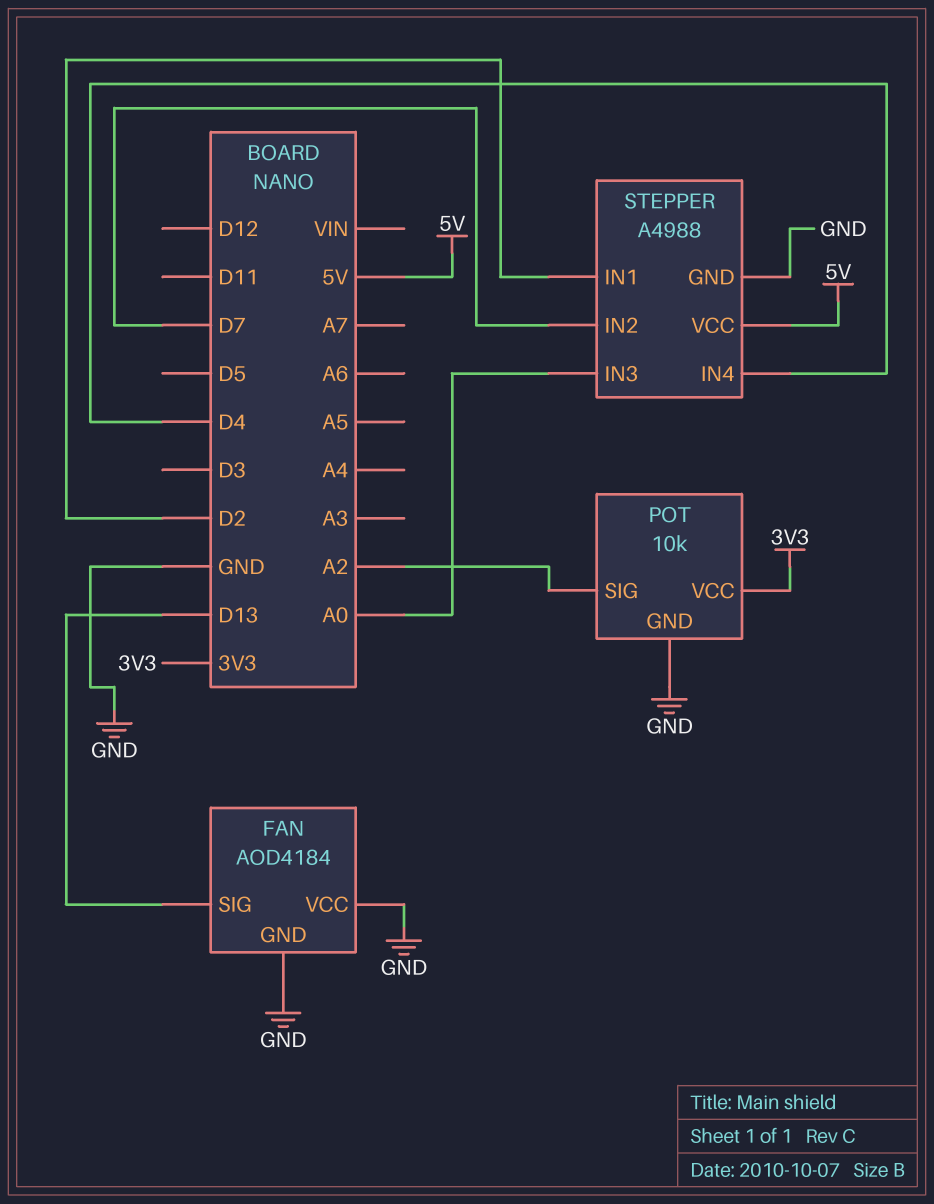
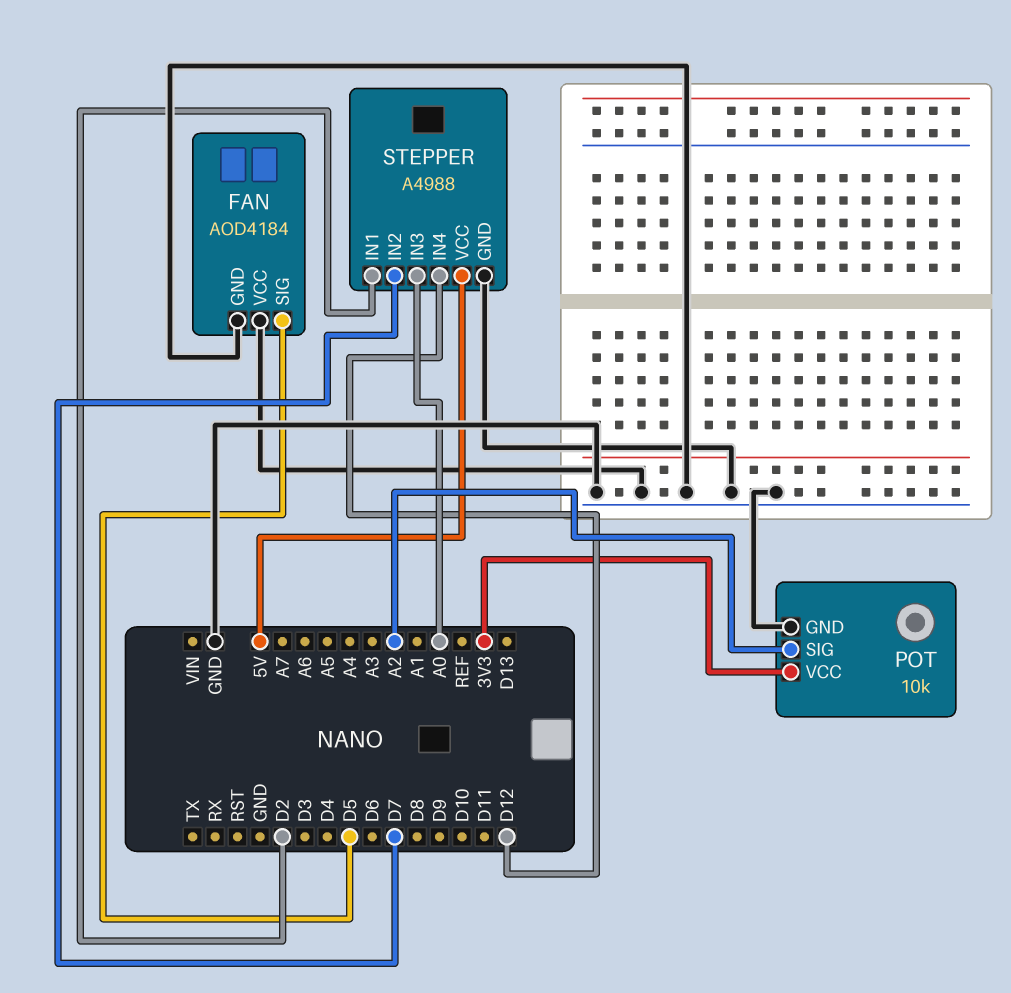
FAN pin SIG: D13 -> D5
STEPPER pin IN4: D4 -> D12

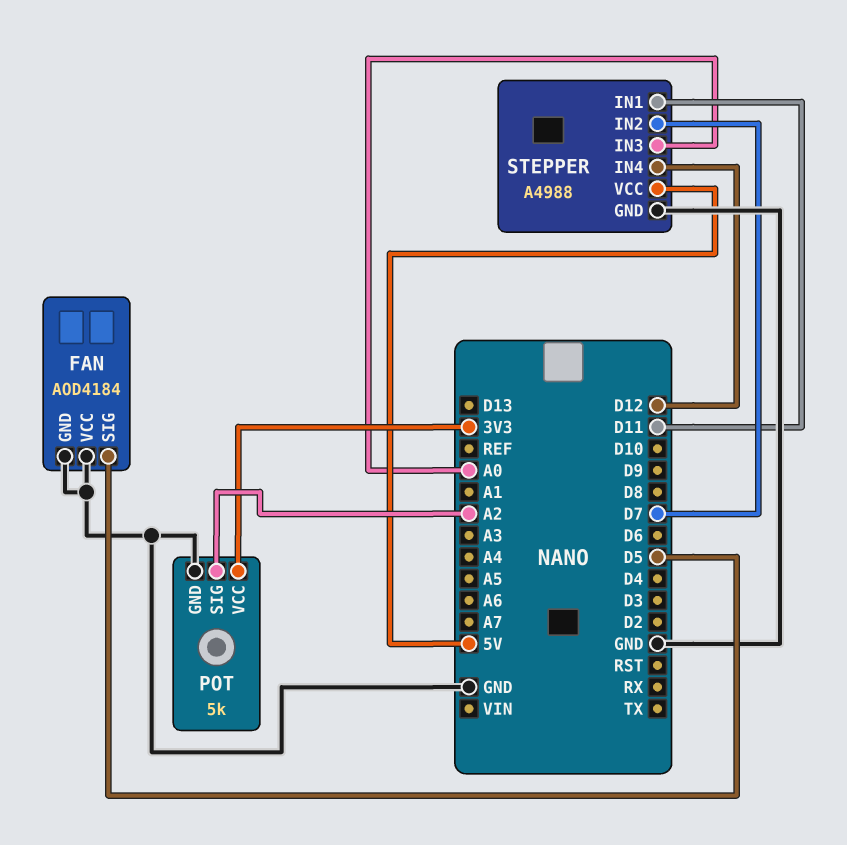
POT: 10k -> 5k
STEPPER pin IN1: D2 -> D11

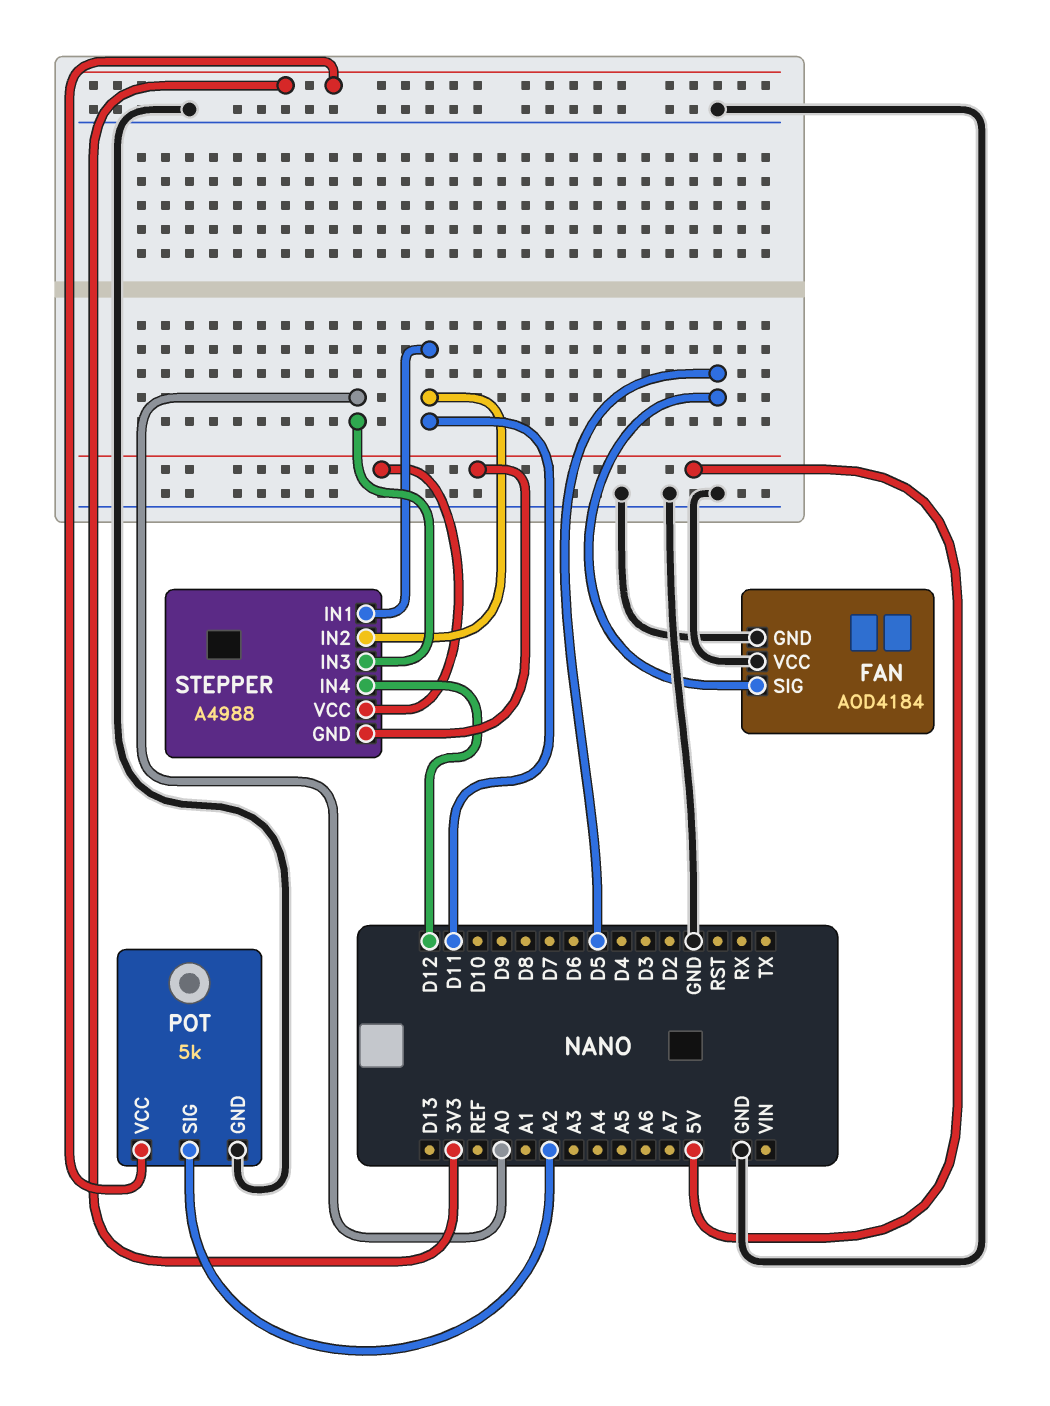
STEPPER pin GND: GND -> 5V
STEPPER pin IN2: D7 -> D11

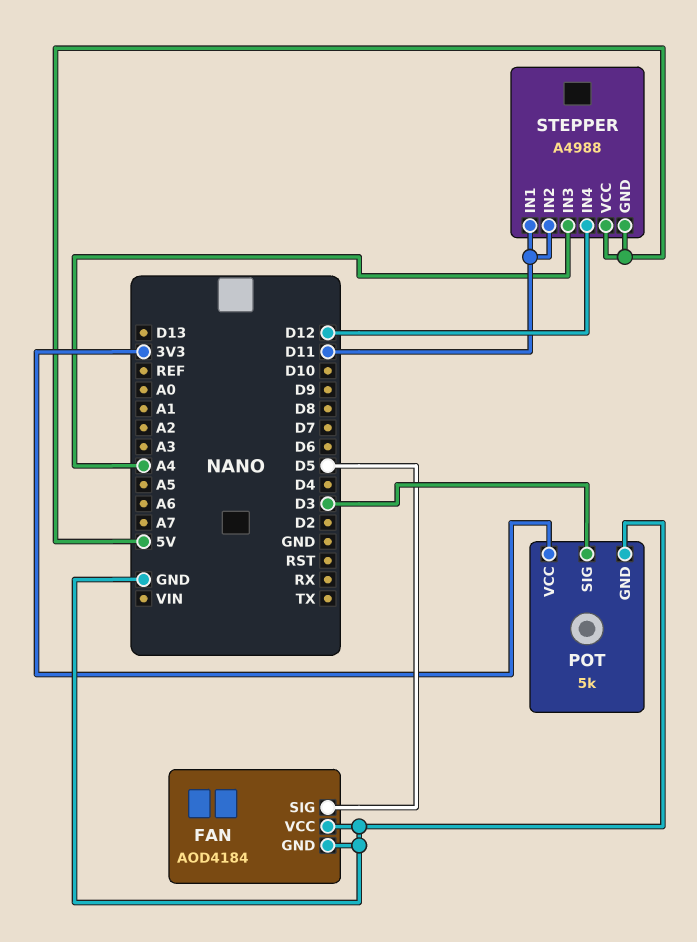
POT pin SIG: A2 -> D3
STEPPER pin IN3: A0 -> A4

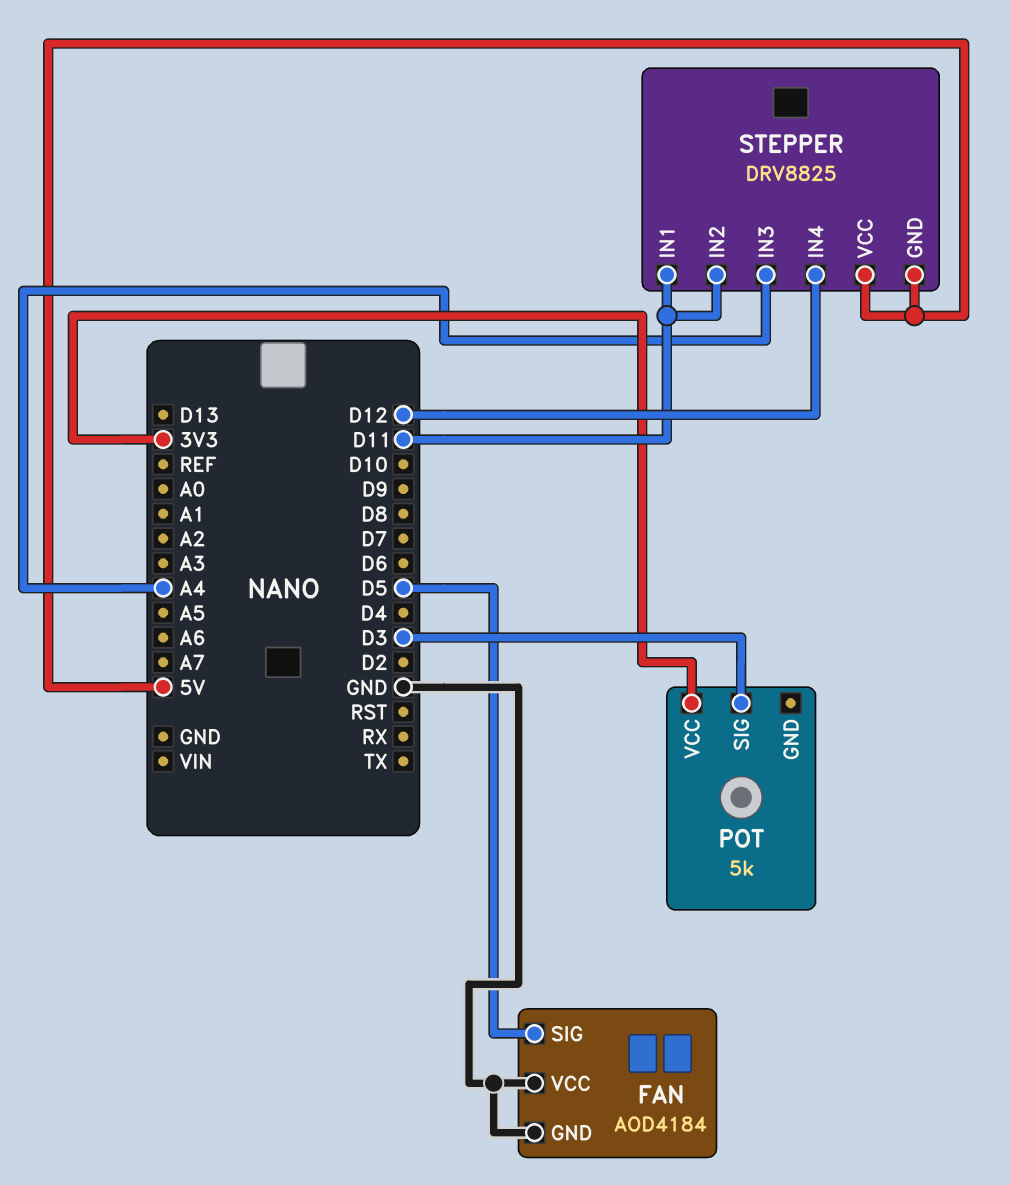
POT pin GND: GND -> none
STEPPER: A4988 -> DRV8825

